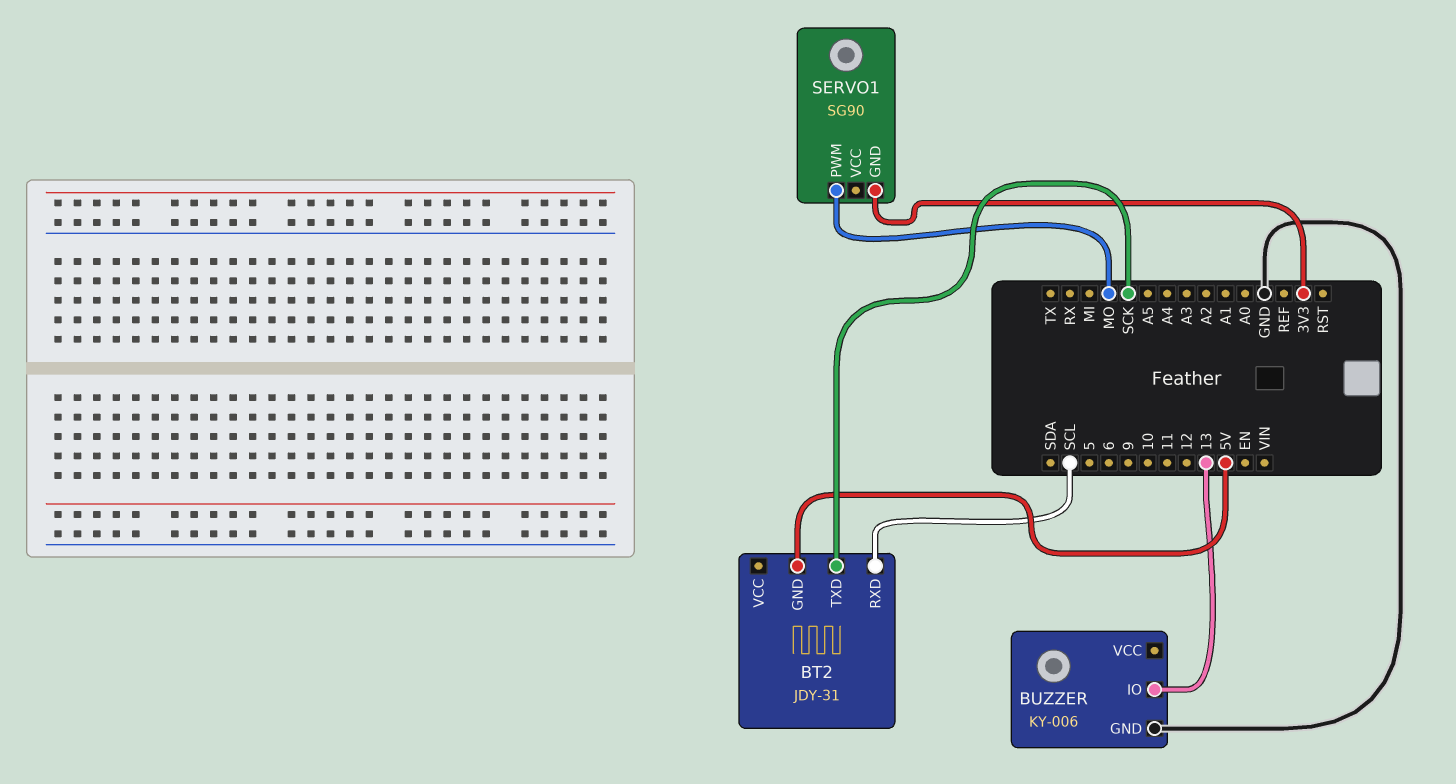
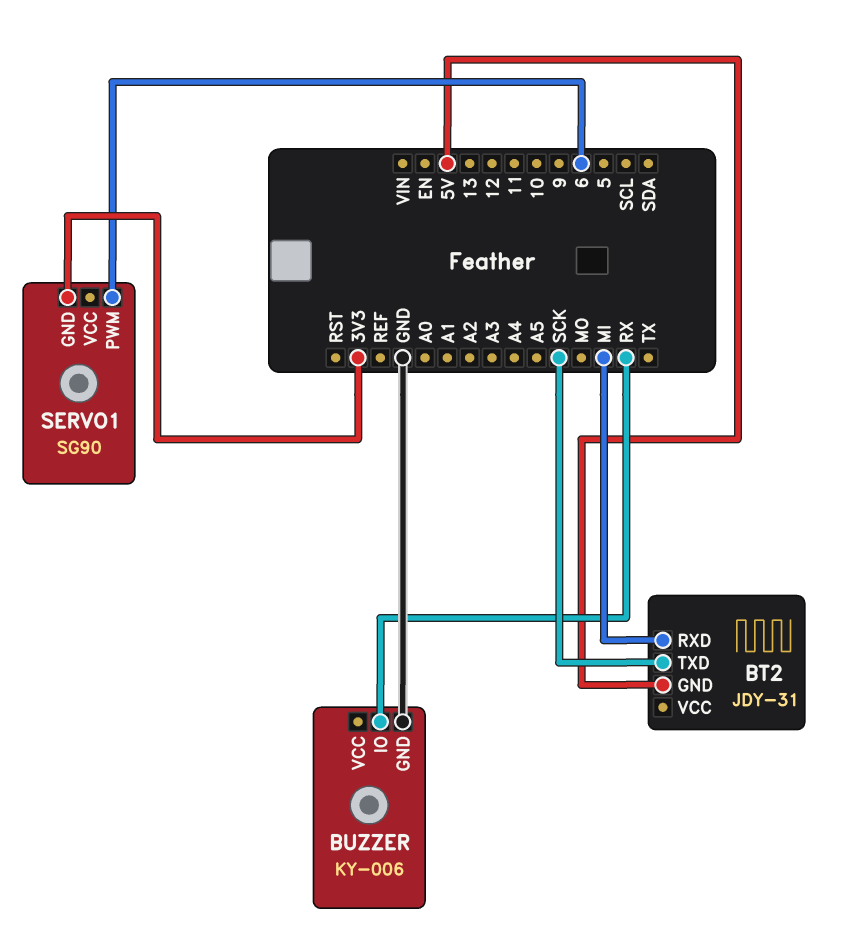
BT2 pin RXD: SCL -> MI
BUZZER pin IO: 13 -> RX
SERVO1 pin PWM: MO -> 6

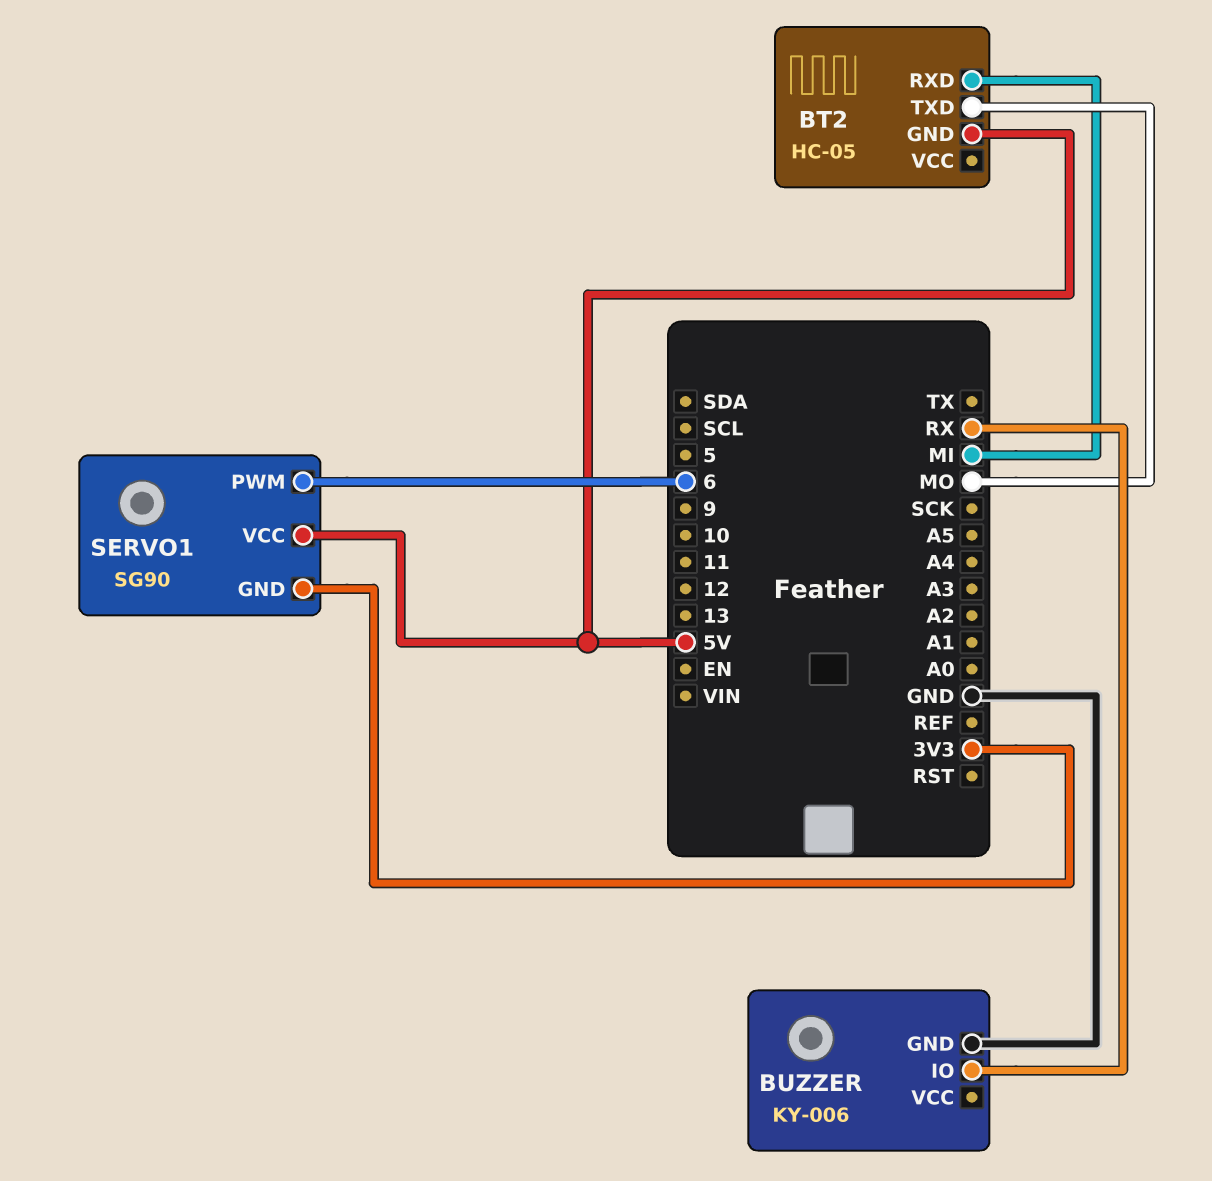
BT2: JDY-31 -> HC-05
BT2 pin TXD: SCK -> MO
SERVO1 pin VCC: none -> 5V

